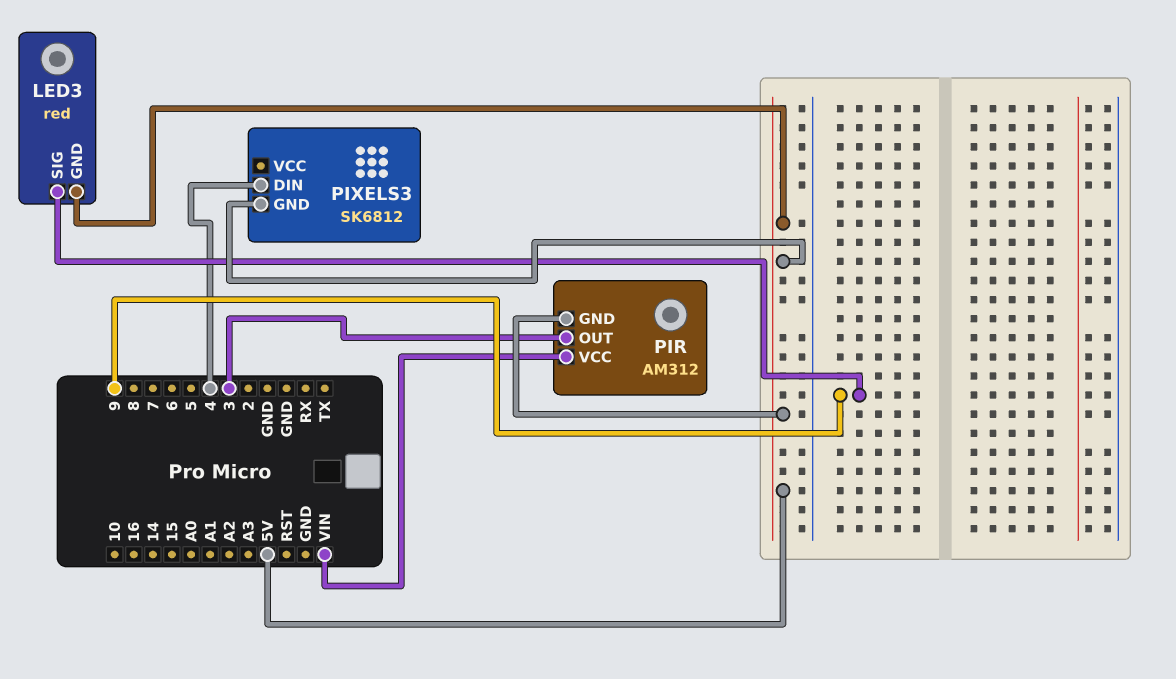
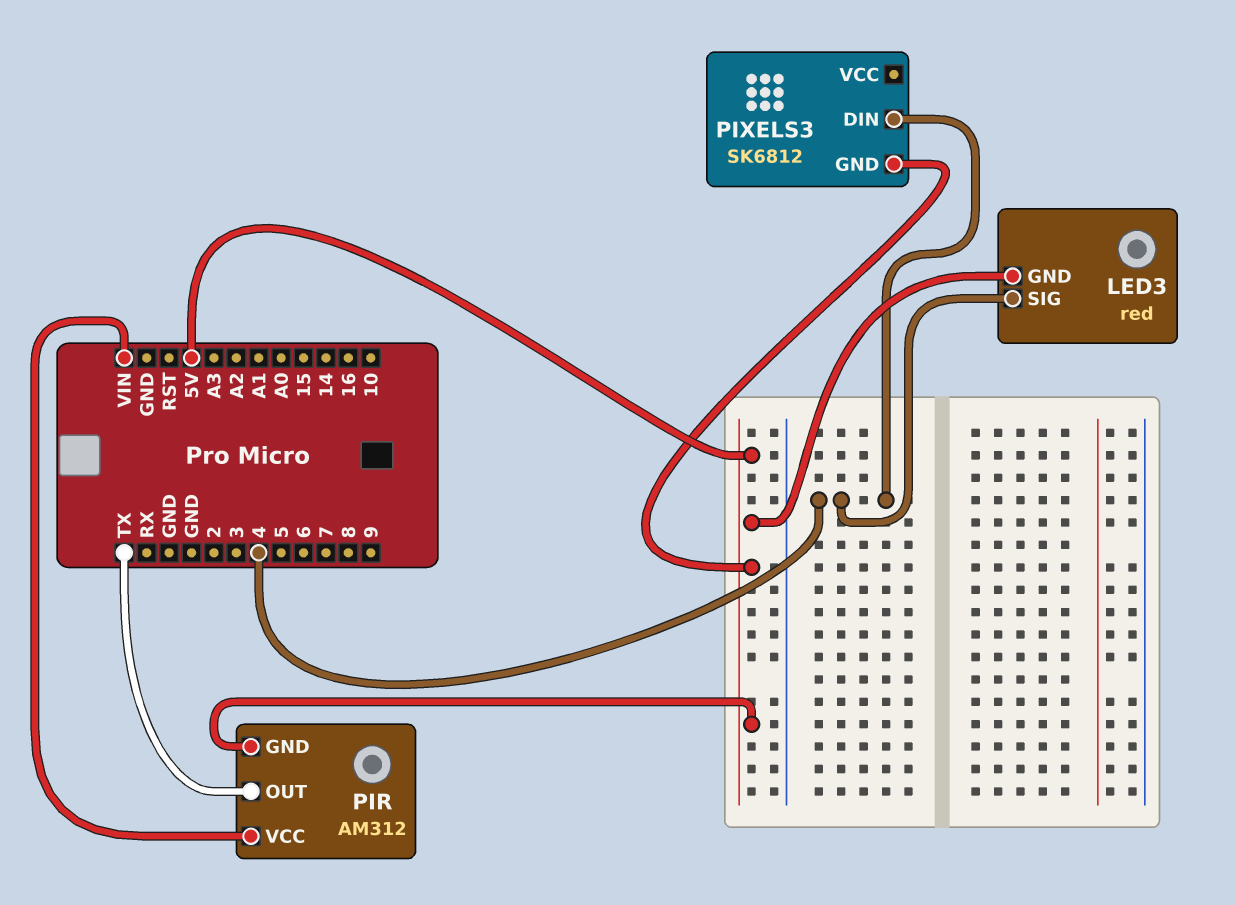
LED3 pin SIG: 9 -> 4
PIR pin OUT: 3 -> TX

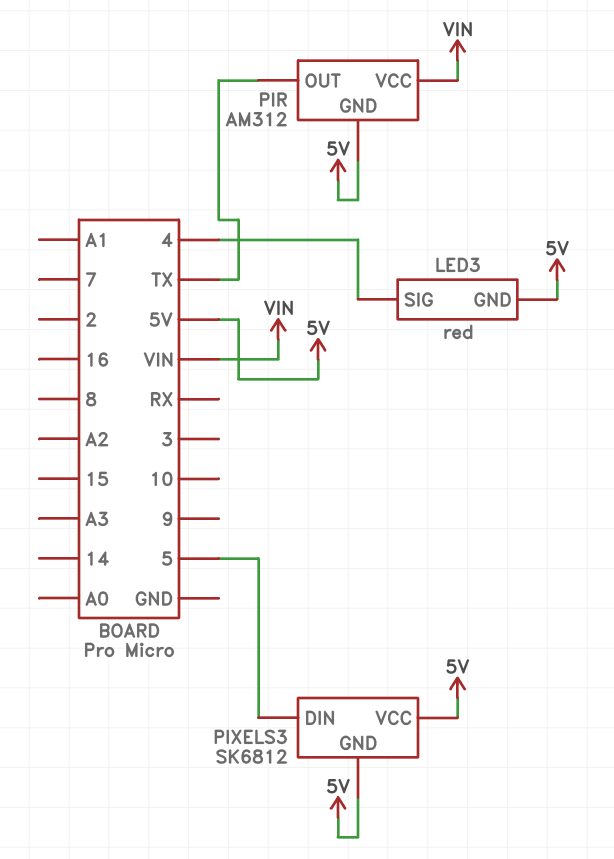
PIXELS3 pin DIN: 4 -> 5
PIXELS3 pin VCC: none -> 5V

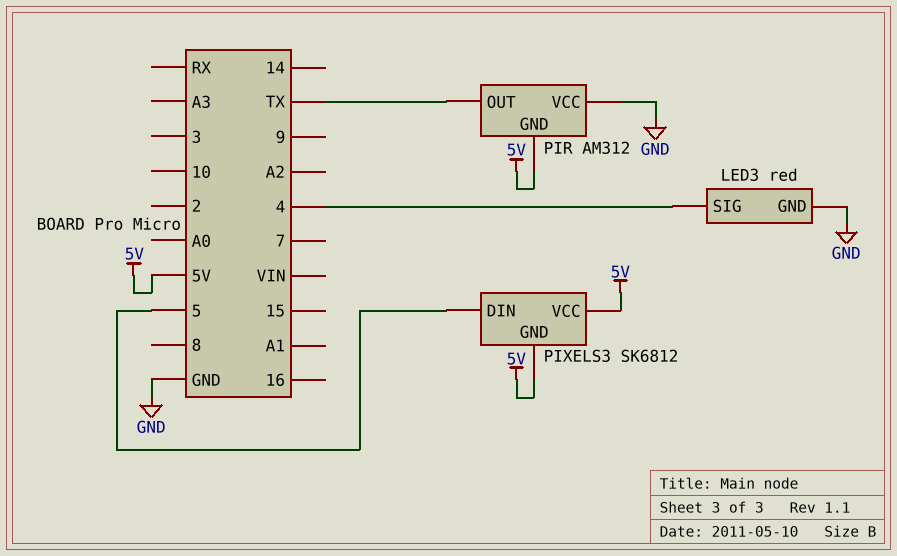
LED3 pin GND: 5V -> GND
PIR pin VCC: VIN -> GND

